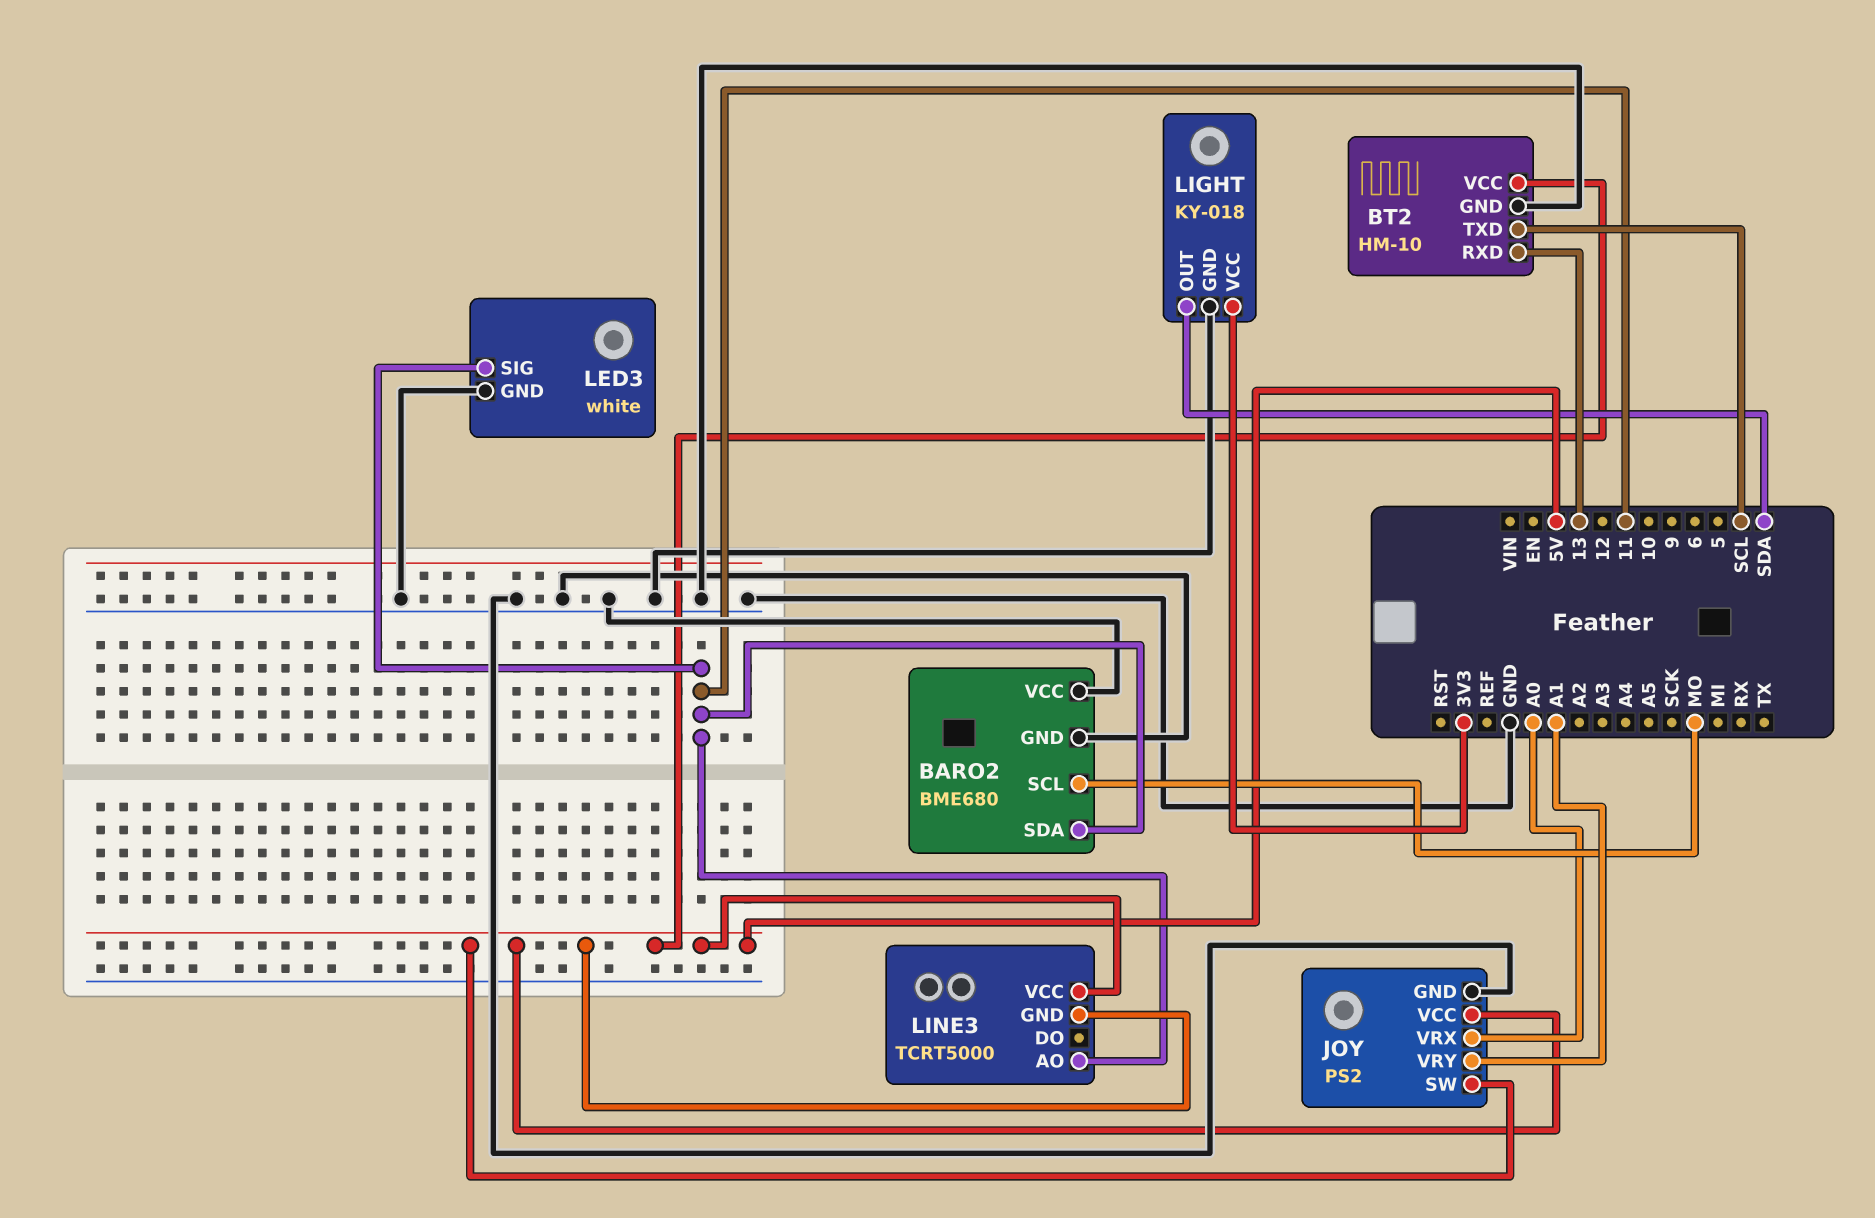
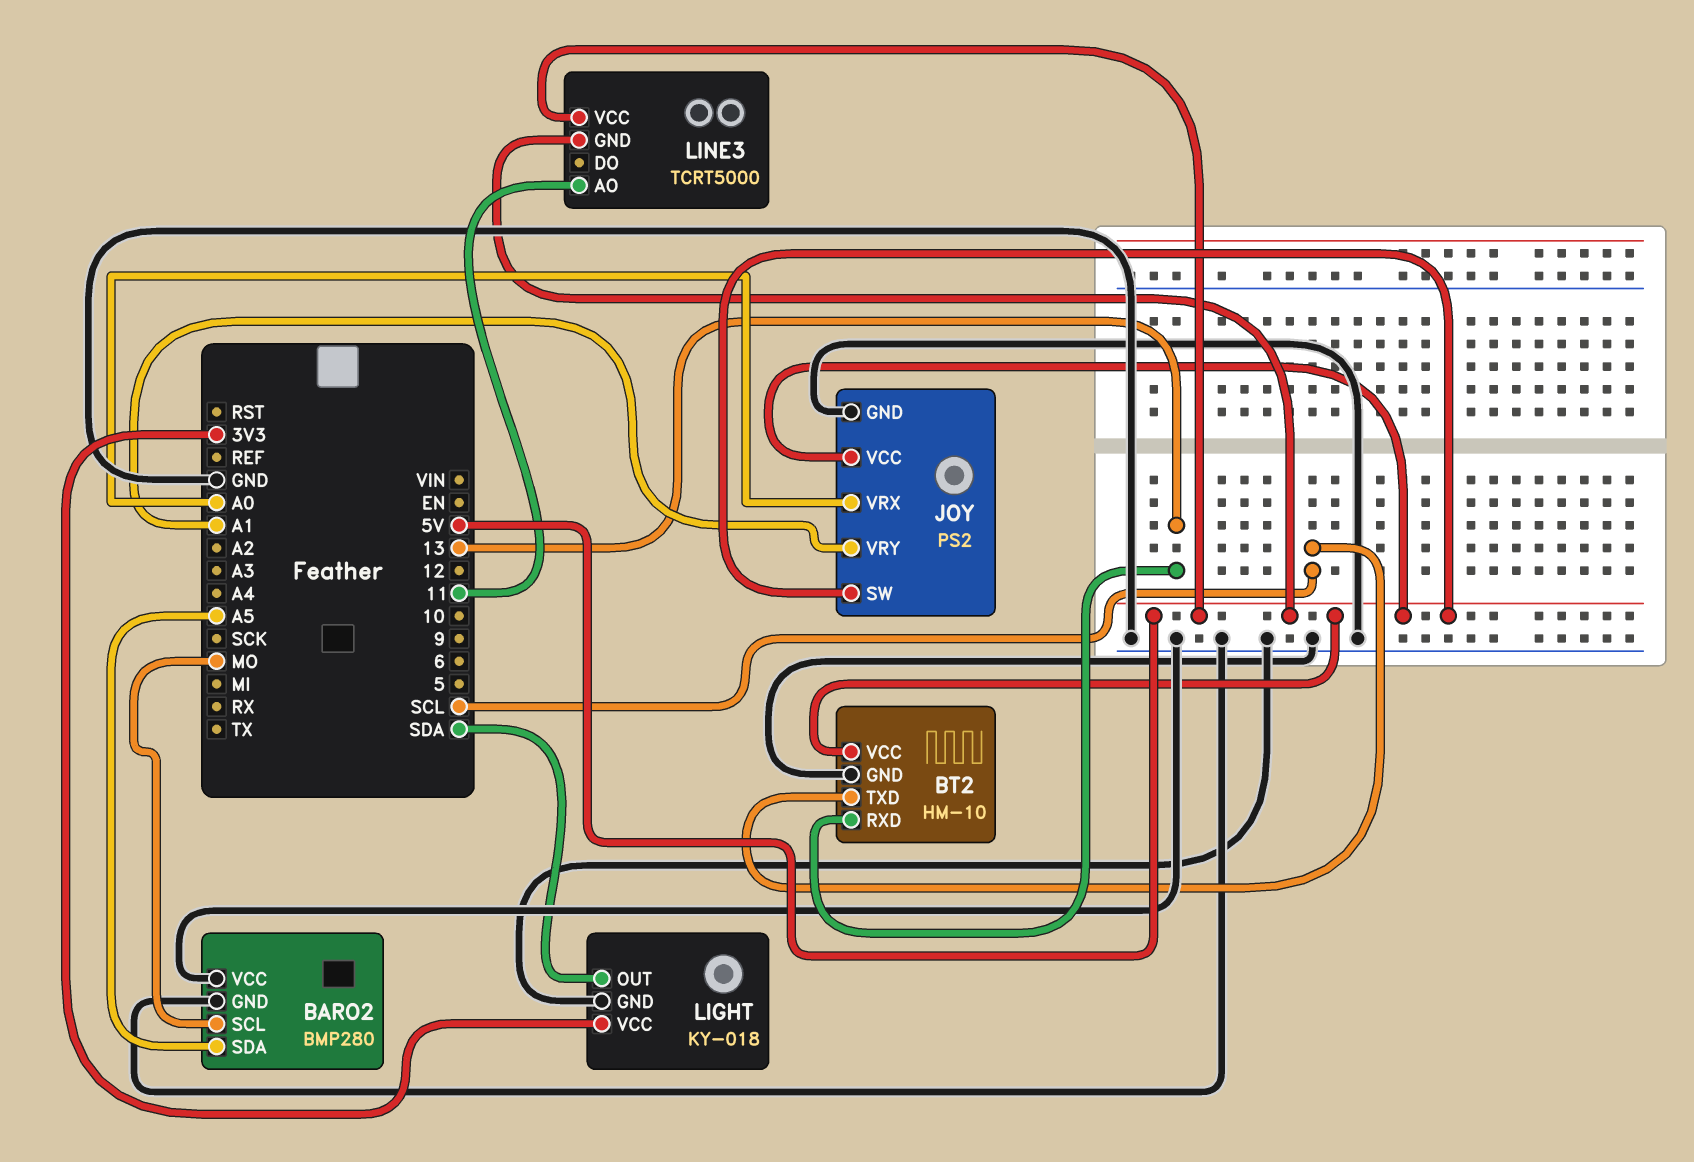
BARO2: BME680 -> BMP280
BARO2 pin SDA: 11 -> A5
LED3: white -> none
LED3 pin GND: GND -> none
LED3 pin SIG: 11 -> none

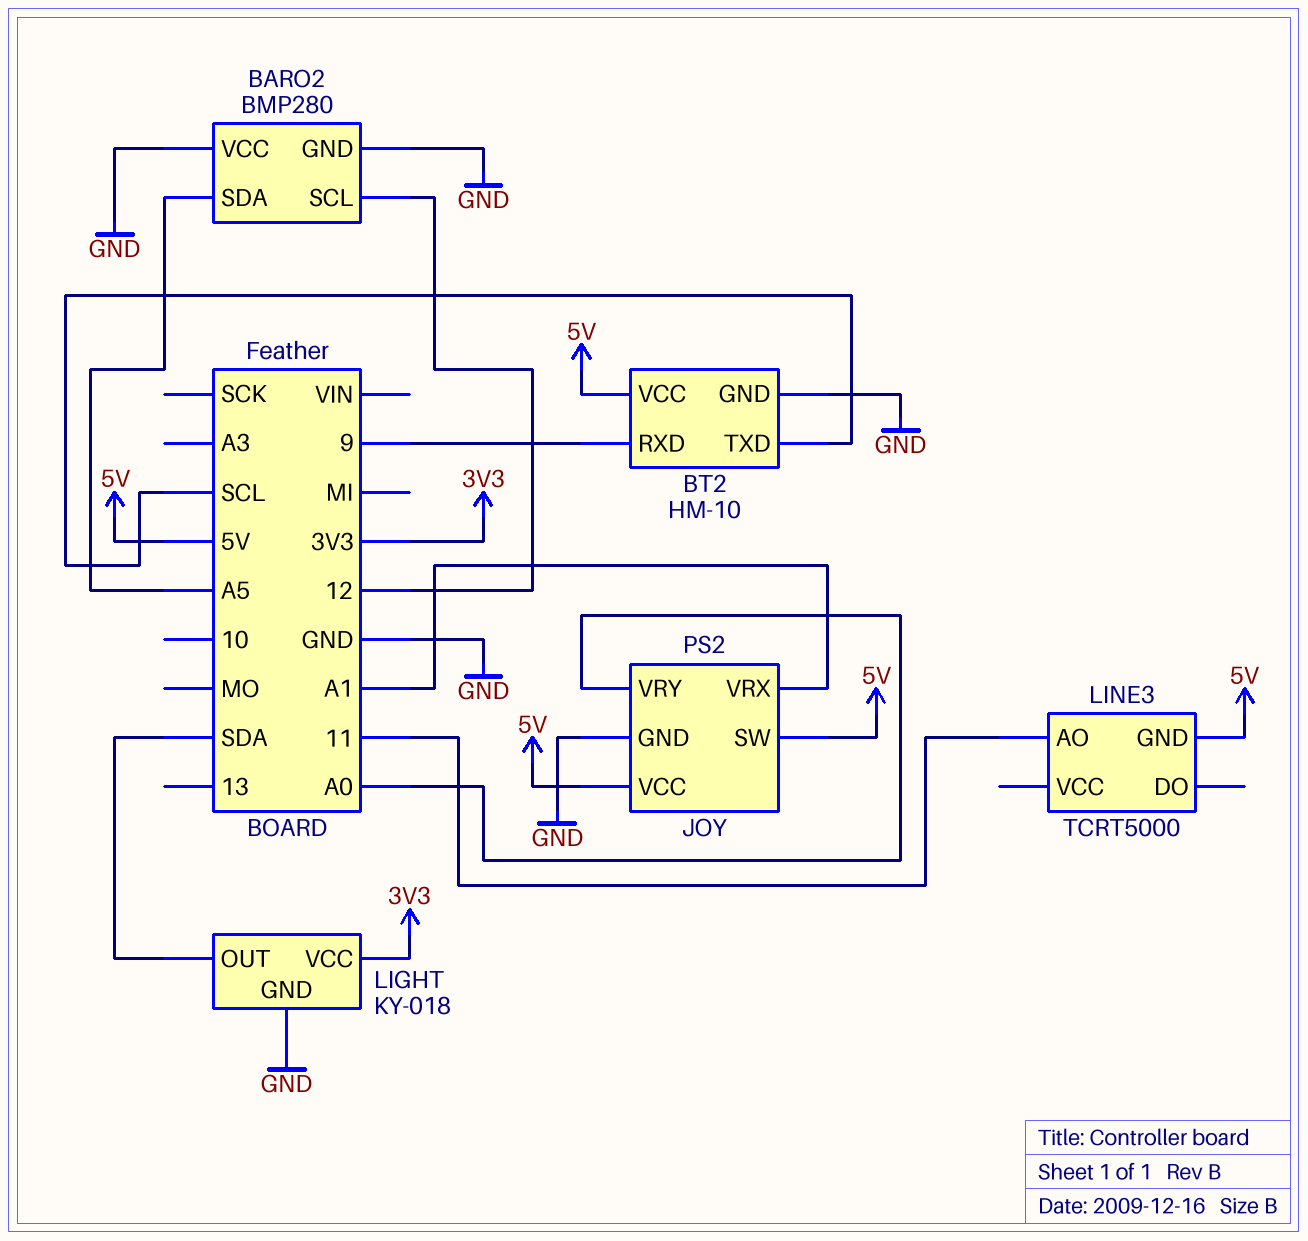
BARO2 pin SCL: MO -> 12
BT2 pin RXD: 13 -> 9
JOY pin VRX: A0 -> A1
JOY pin VRY: A1 -> A0
LINE3 pin VCC: 5V -> none

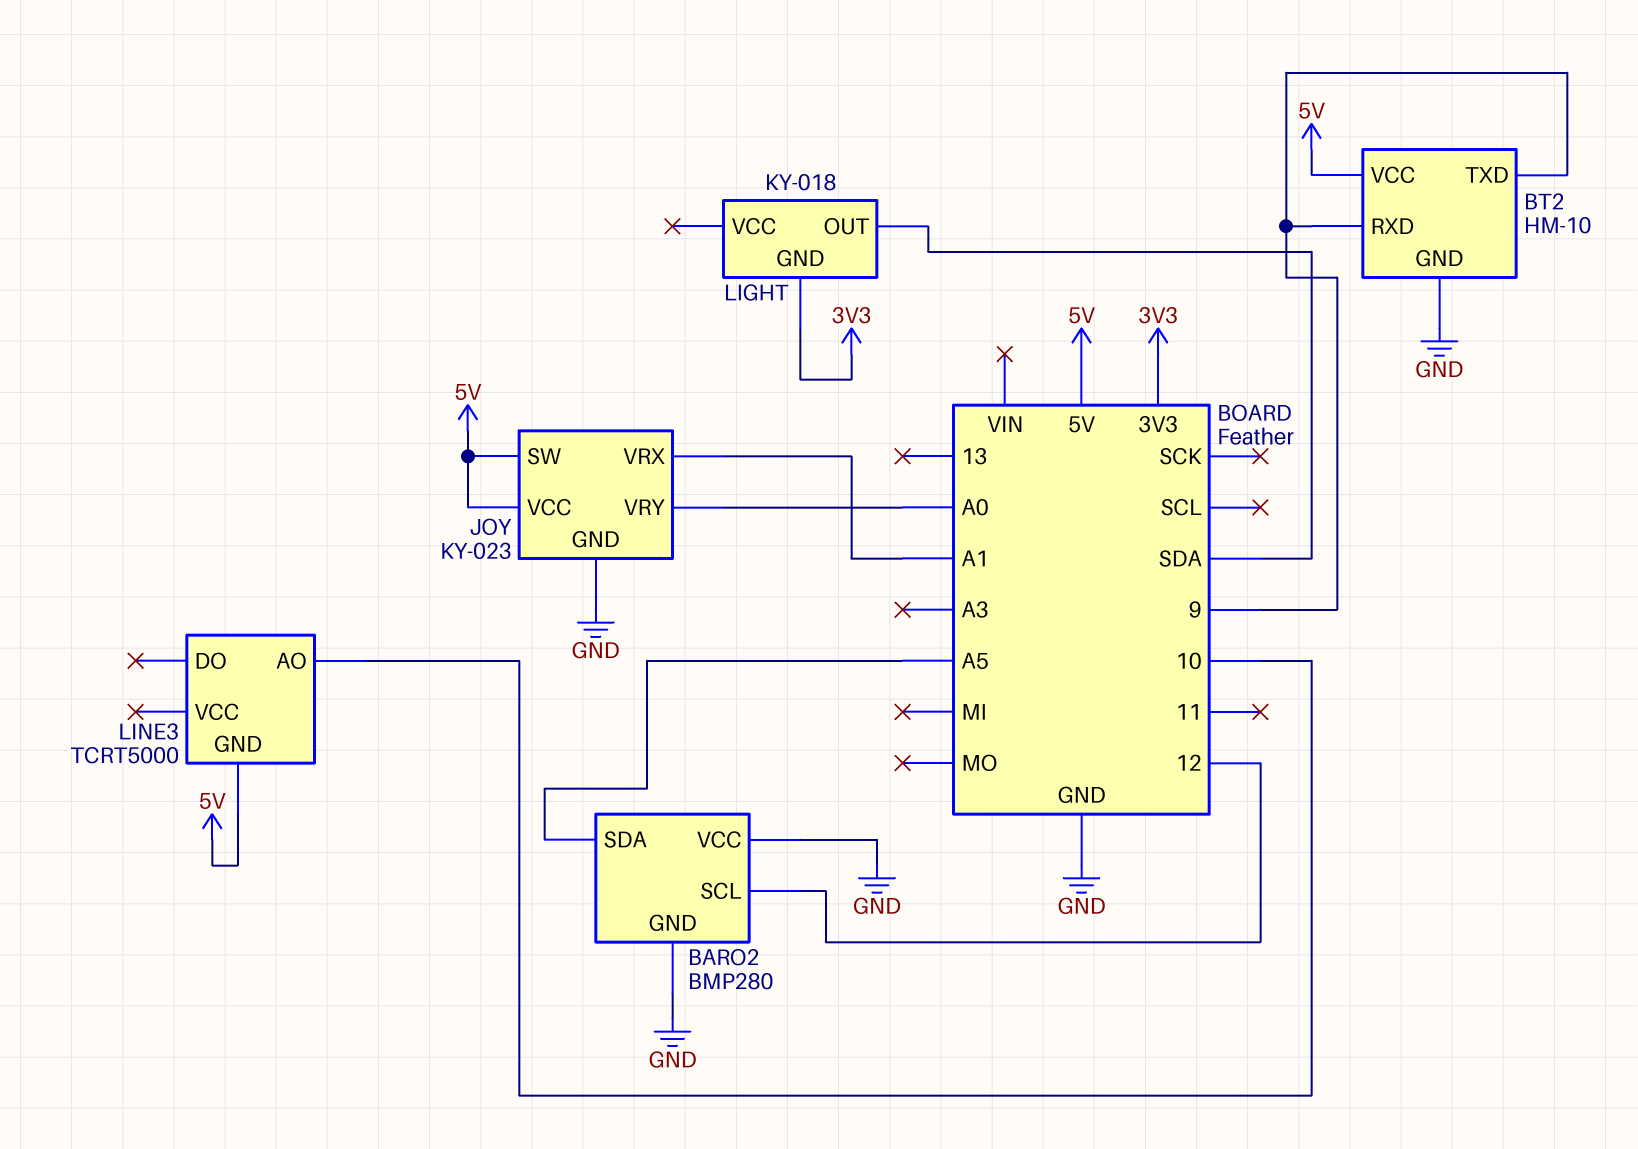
BT2 pin TXD: SCL -> 9
JOY: PS2 -> KY-023
LIGHT pin GND: GND -> 3V3
LIGHT pin VCC: 3V3 -> none
LINE3 pin AO: 11 -> 10

